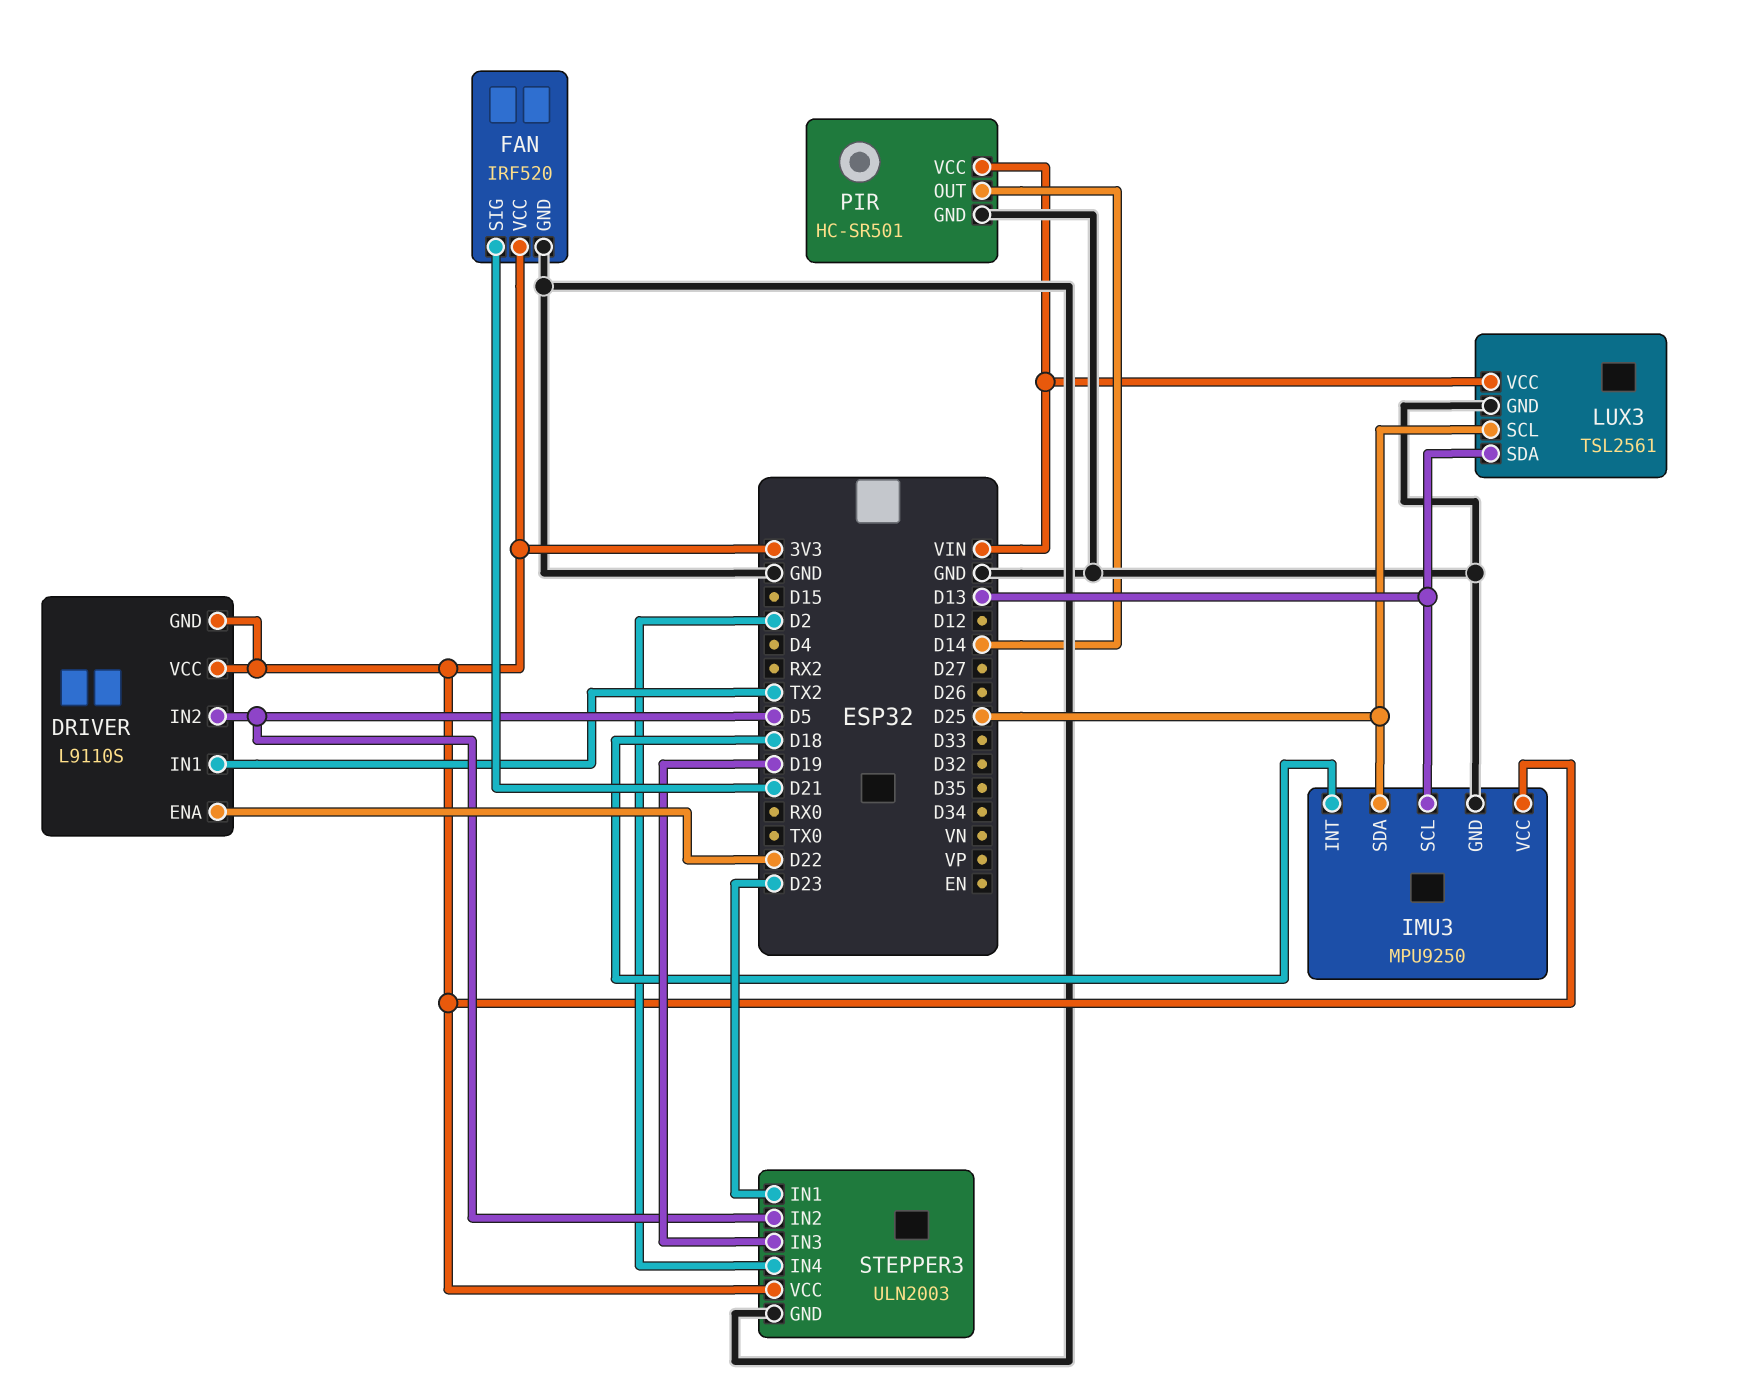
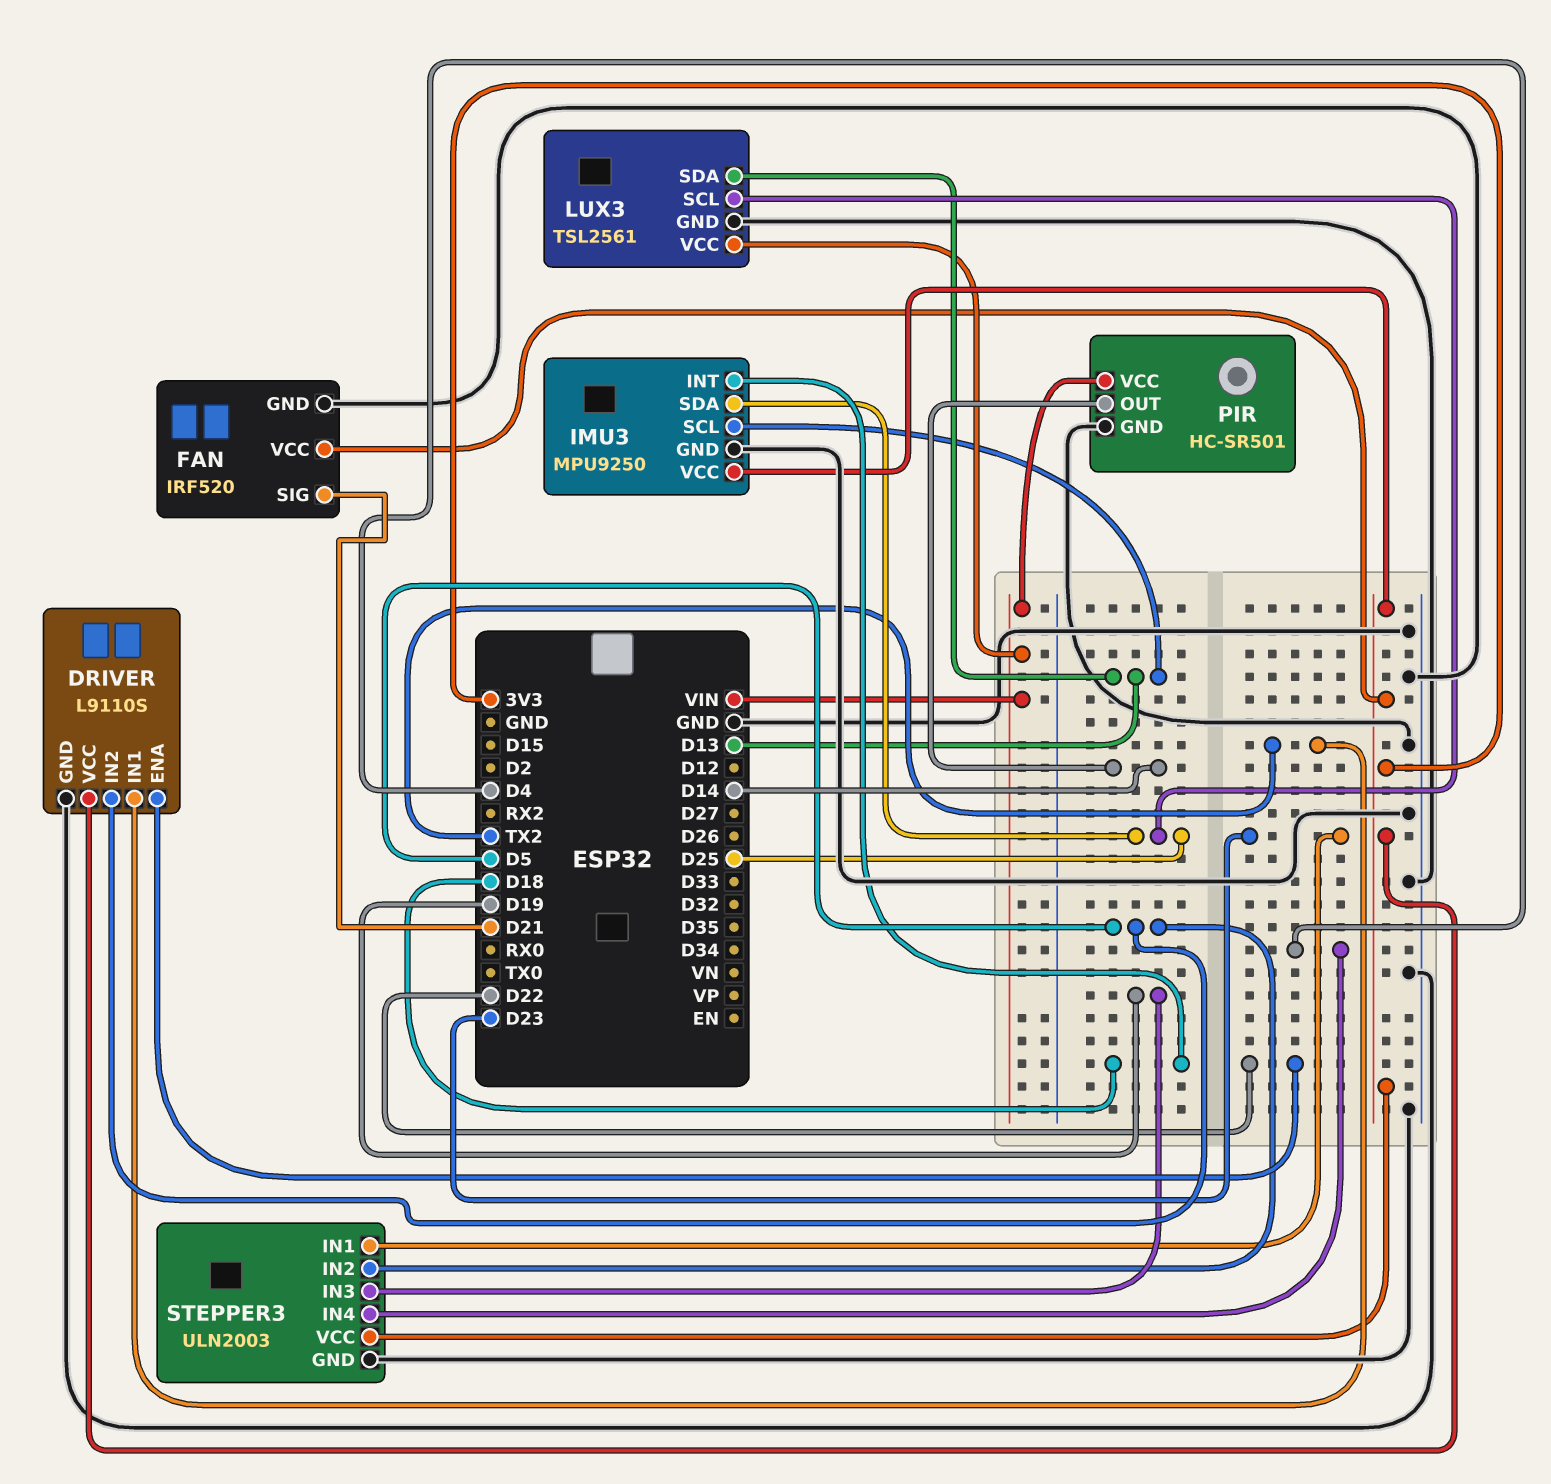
DRIVER pin GND: 3V3 -> GND
STEPPER3 pin IN4: D2 -> D4

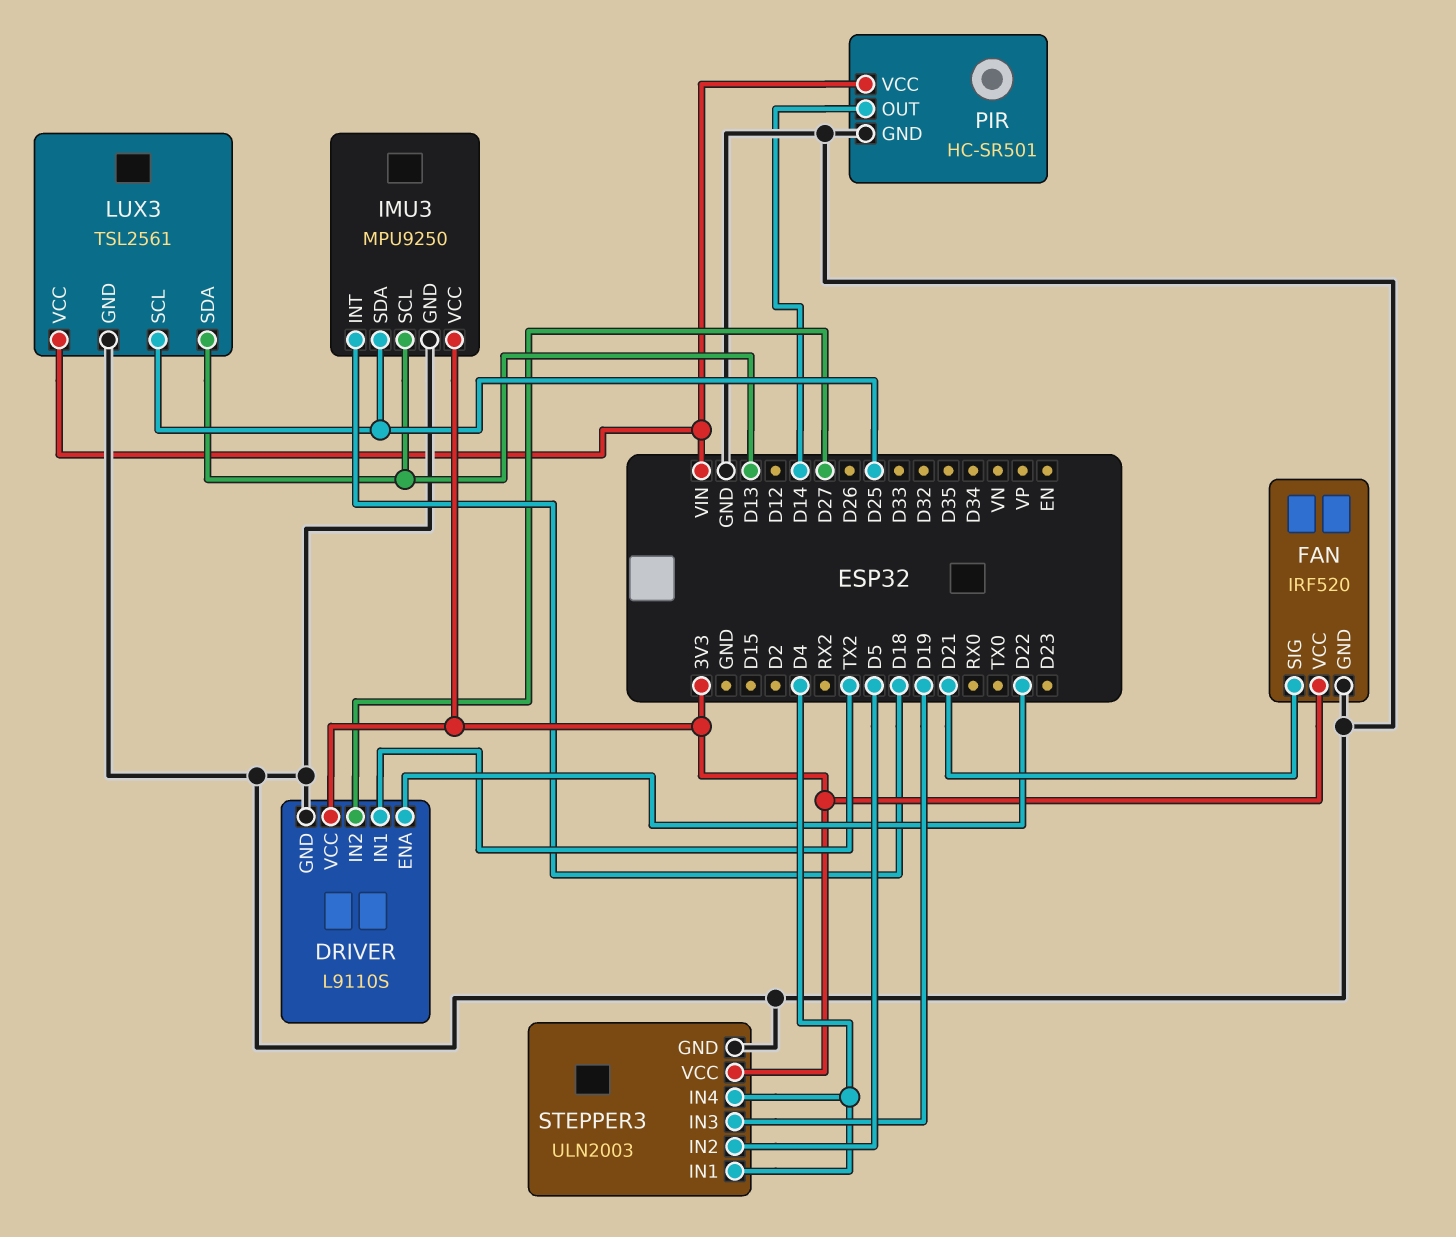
DRIVER pin IN2: D5 -> D27
STEPPER3 pin IN1: D23 -> D4

